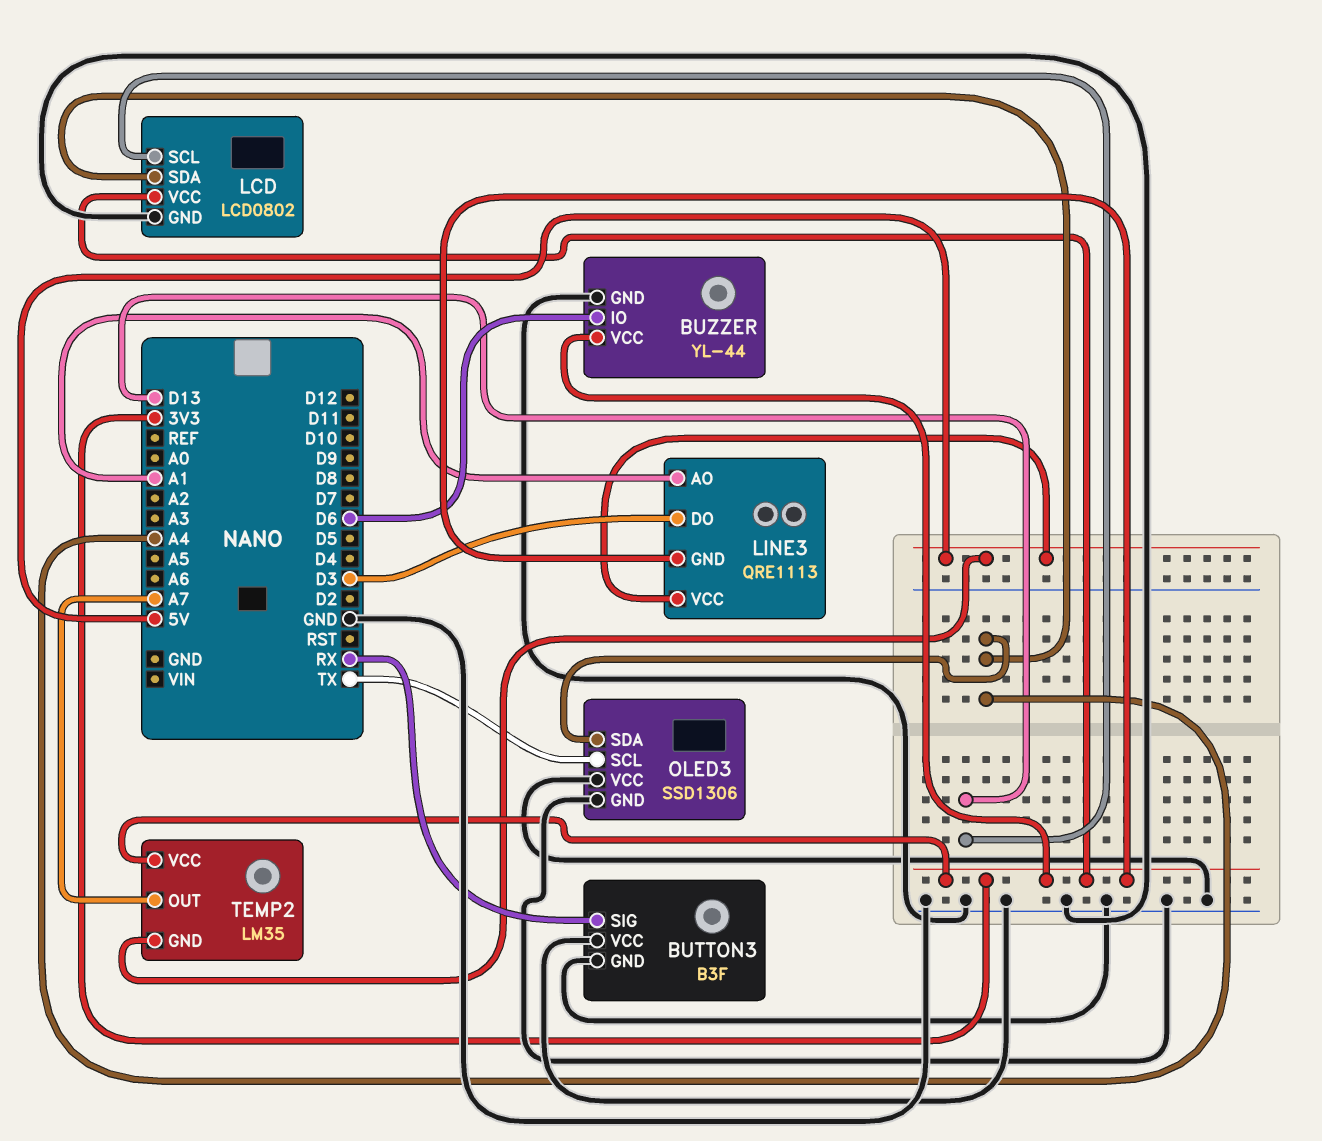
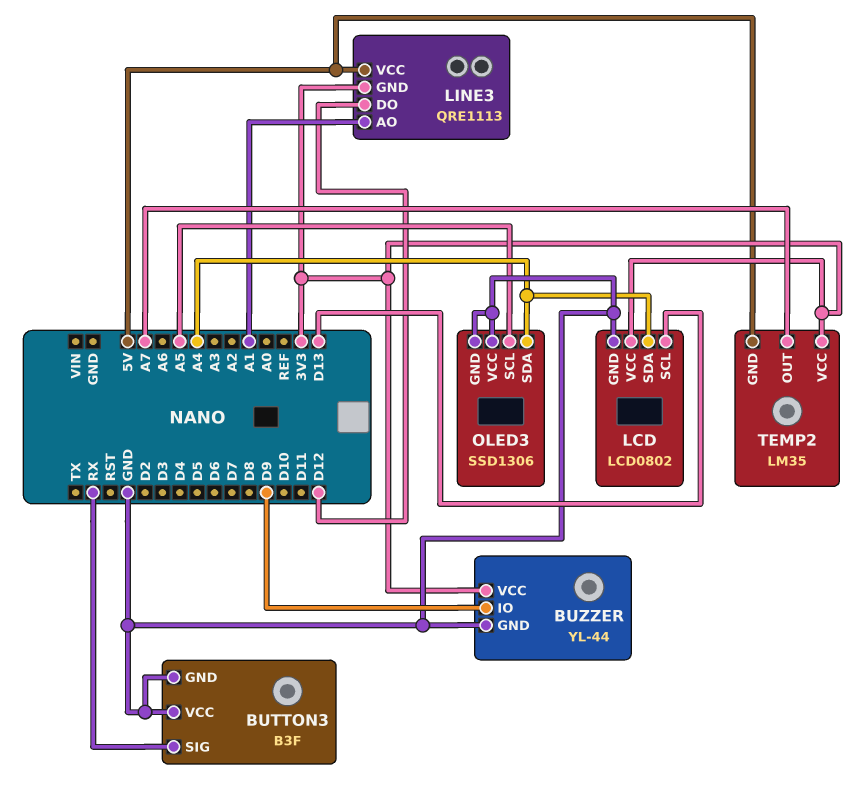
BUZZER pin IO: D6 -> D9
LINE3 pin DO: D3 -> D12
OLED3 pin SCL: TX -> A5

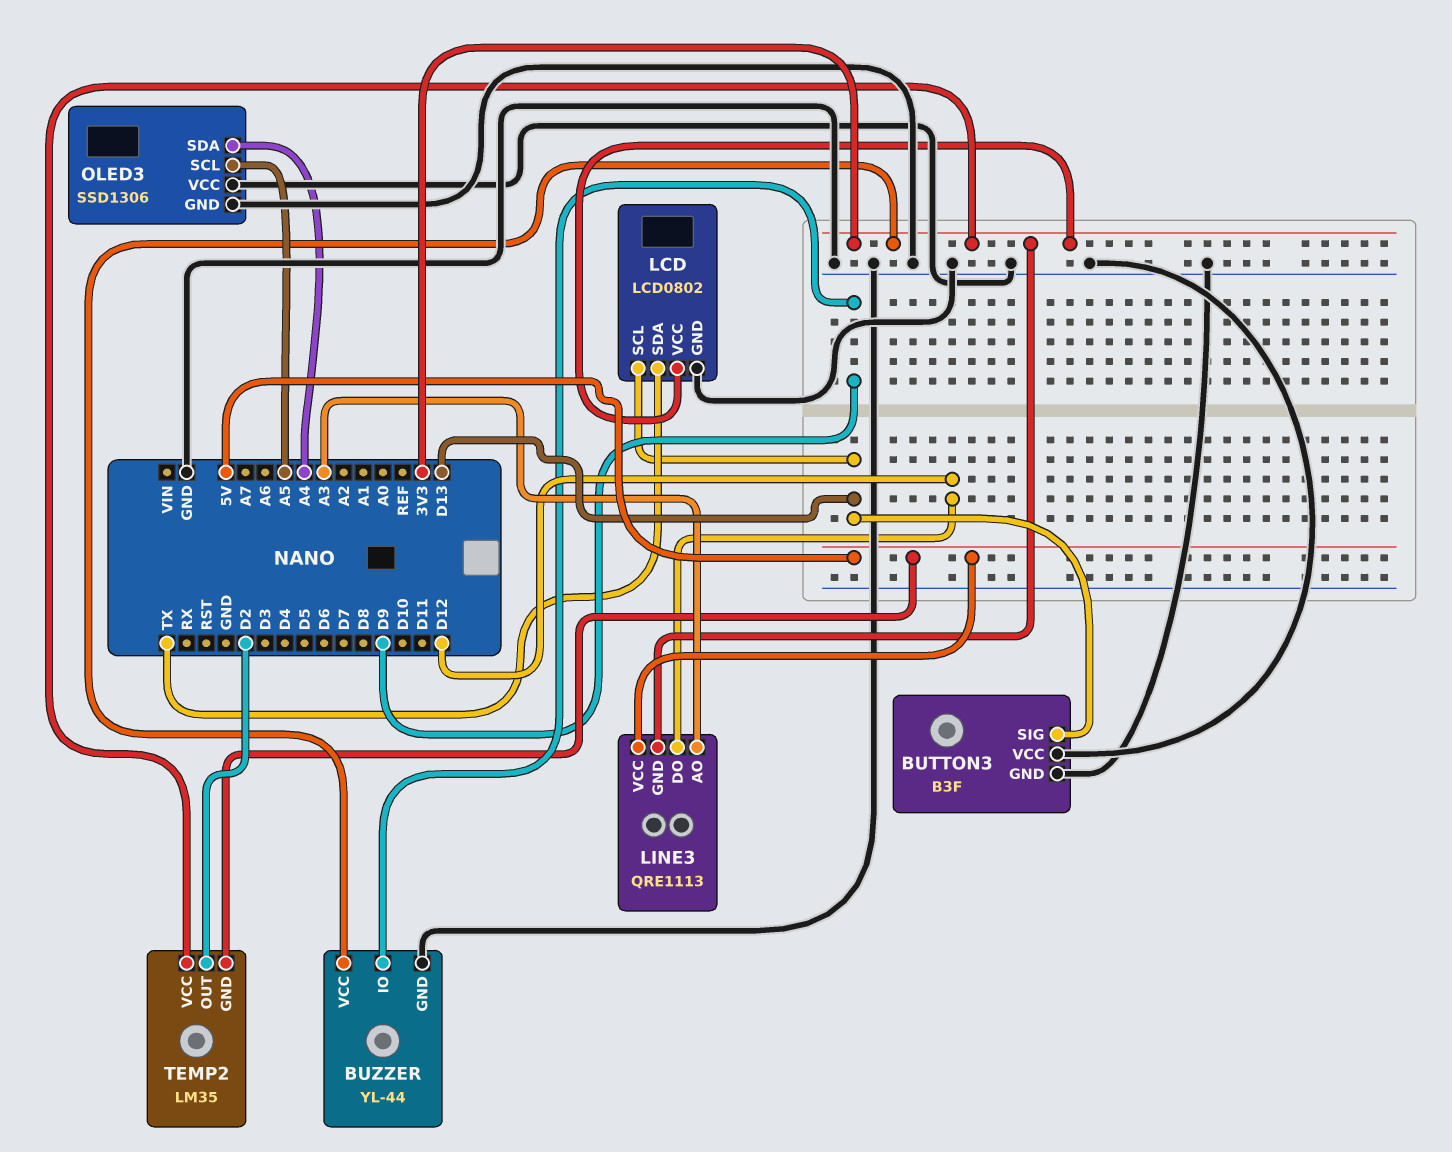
BUTTON3 pin SIG: RX -> D13
LCD pin SDA: A4 -> TX
LINE3 pin AO: A1 -> A3
TEMP2 pin OUT: A7 -> D2

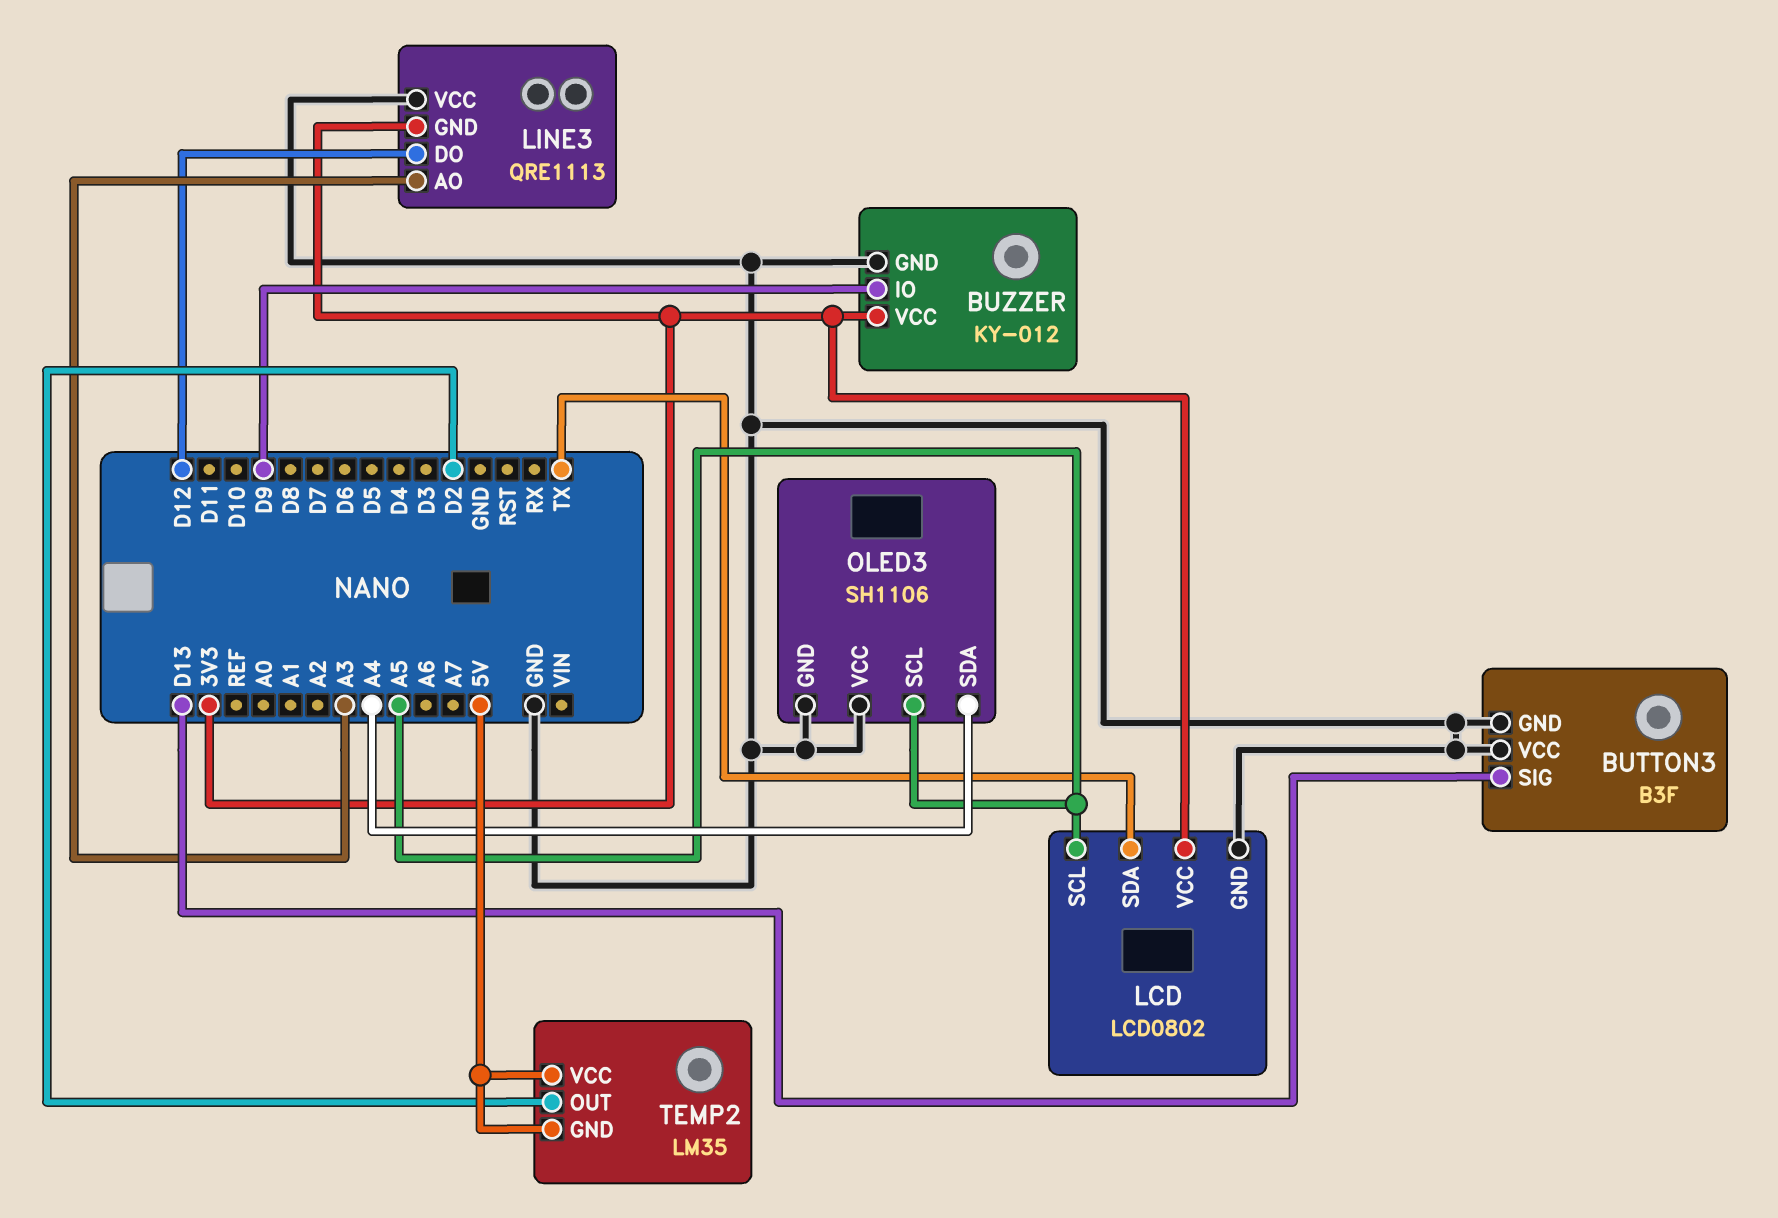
BUZZER: YL-44 -> KY-012
LCD pin SCL: D13 -> A5
LINE3 pin VCC: 5V -> GND
OLED3: SSD1306 -> SH1106
TEMP2 pin VCC: 3V3 -> 5V

